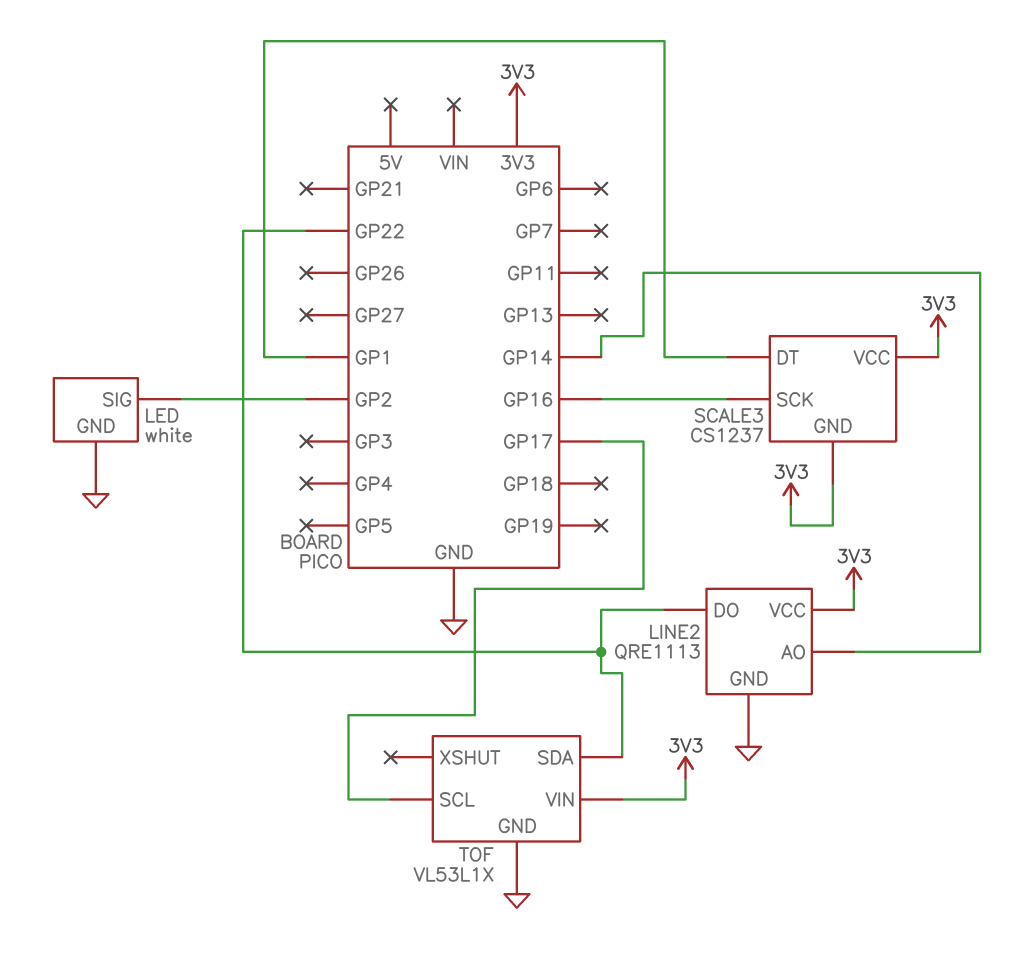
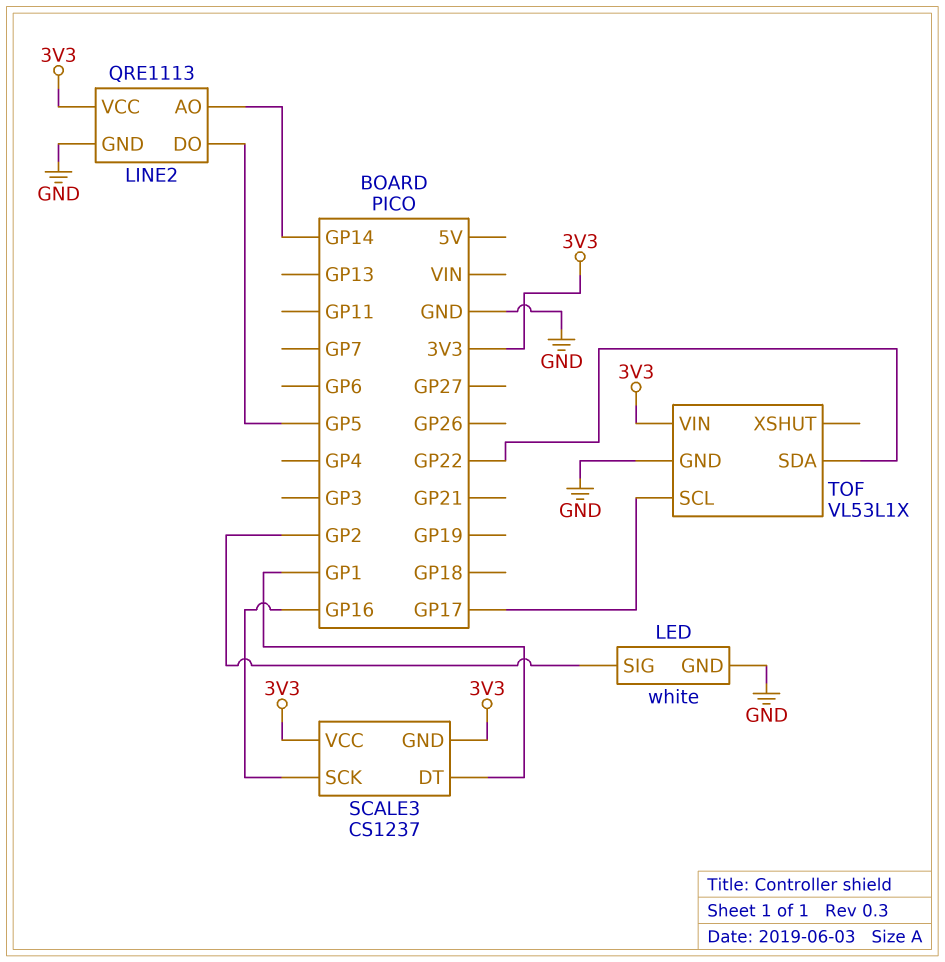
LINE2 pin DO: GP22 -> GP5

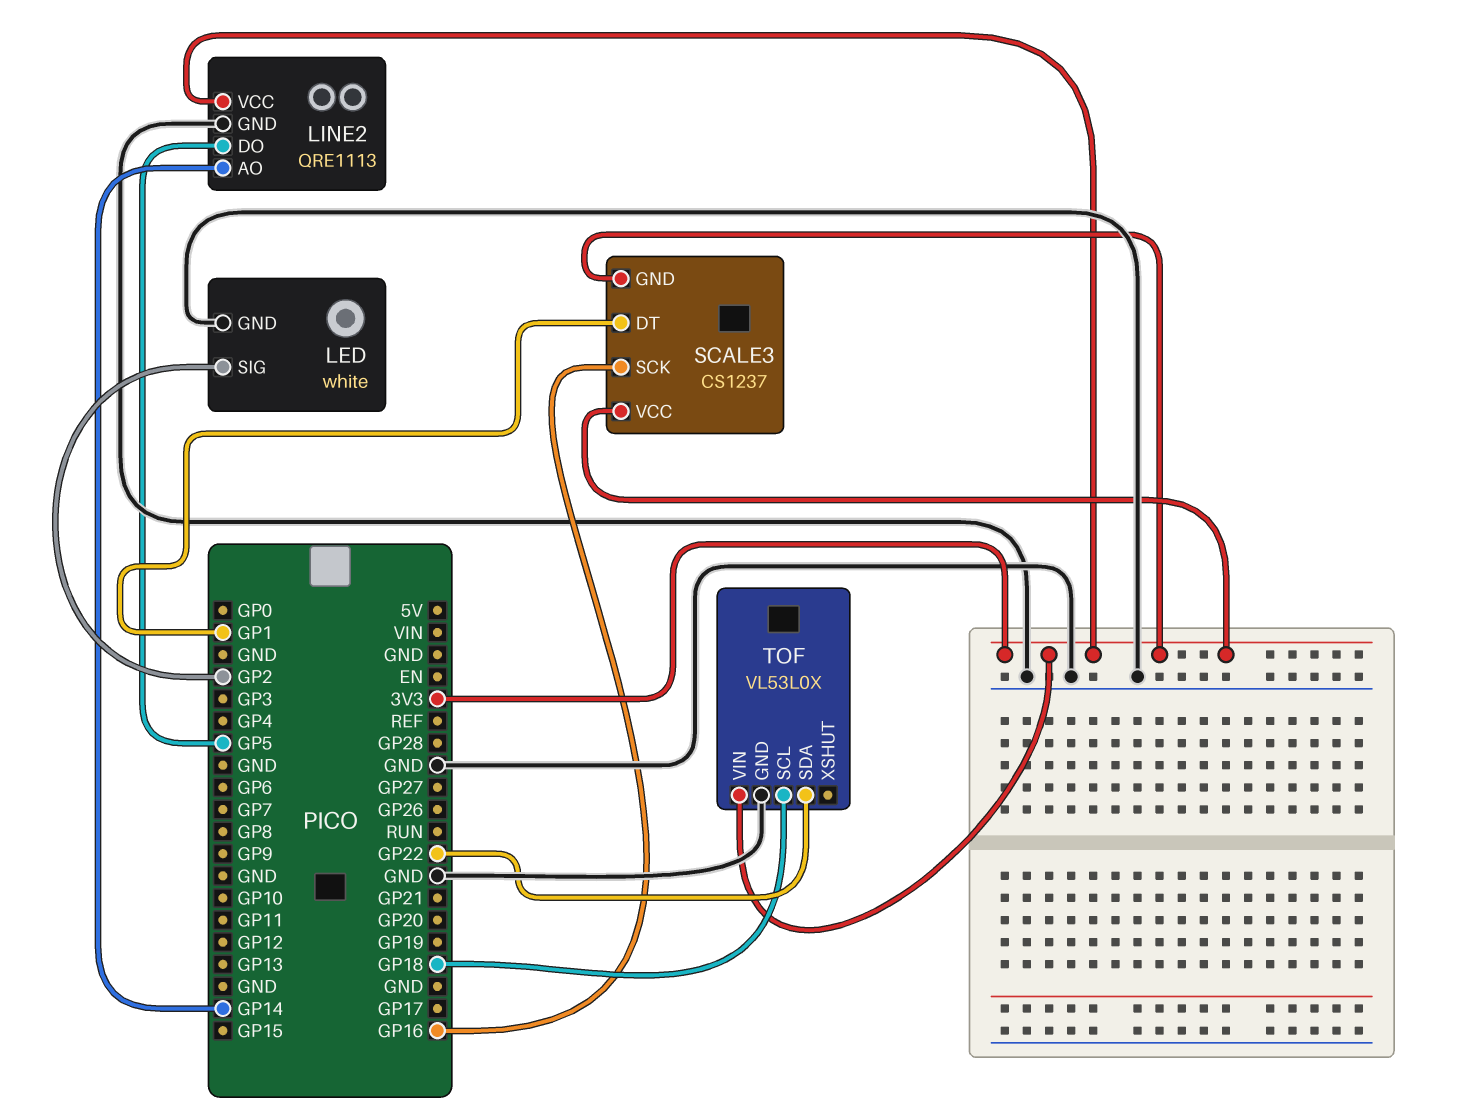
TOF: VL53L1X -> VL53L0X
TOF pin SCL: GP17 -> GP18

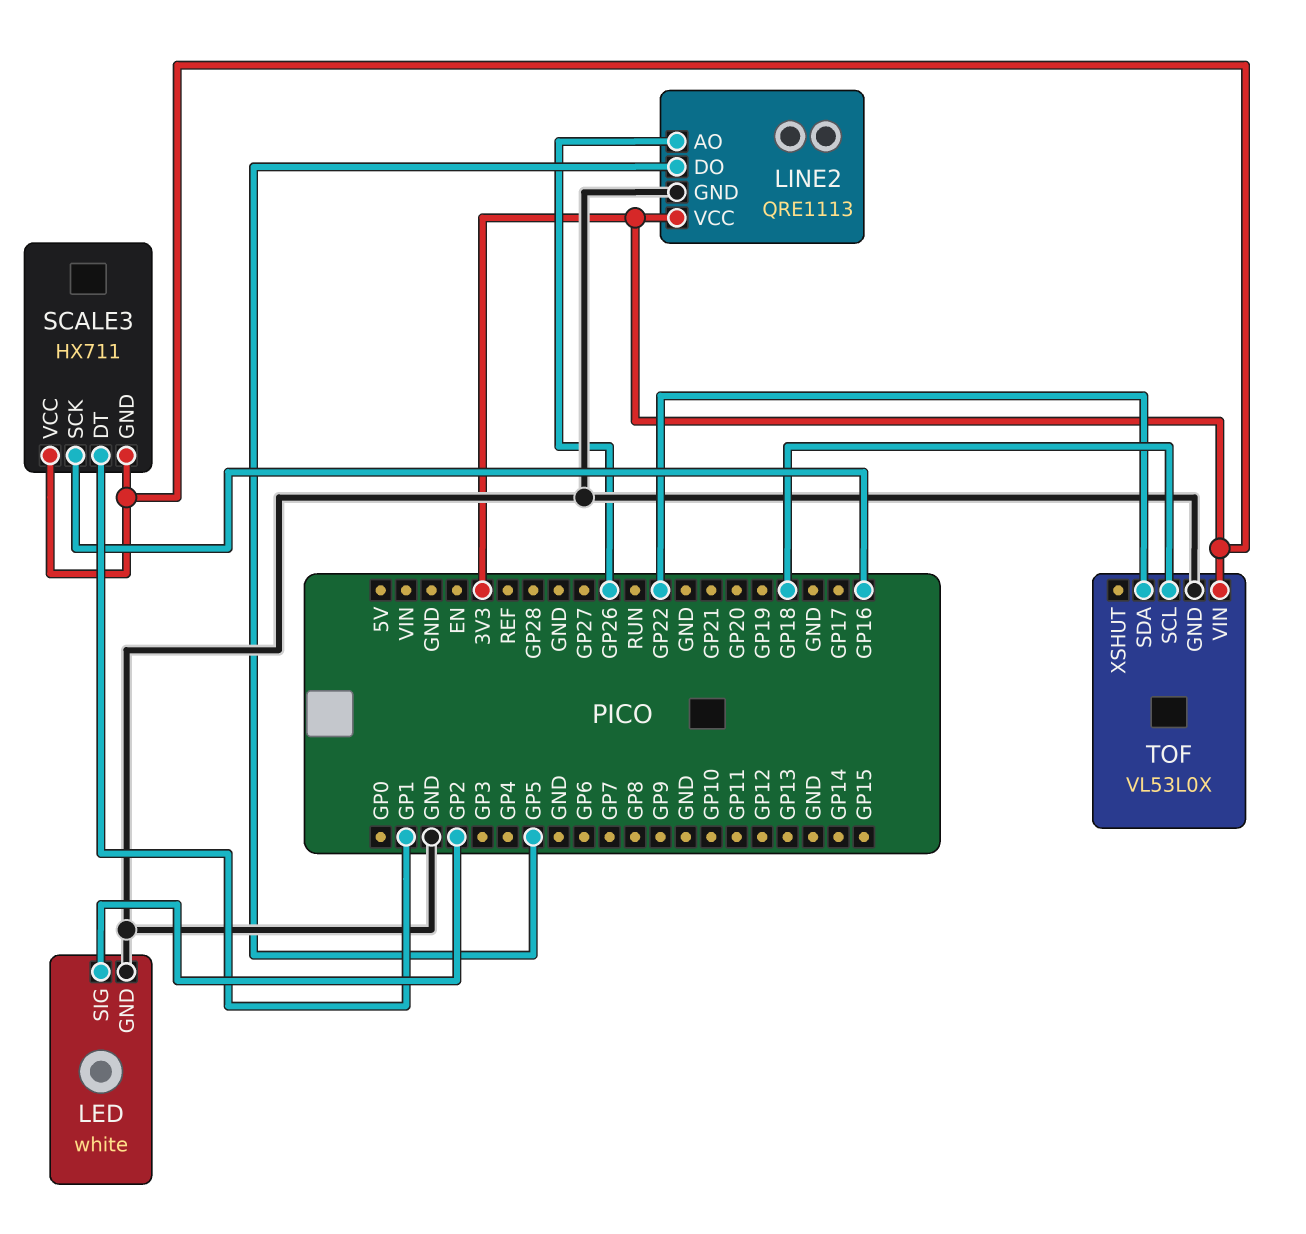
LINE2 pin AO: GP14 -> GP26
SCALE3: CS1237 -> HX711

